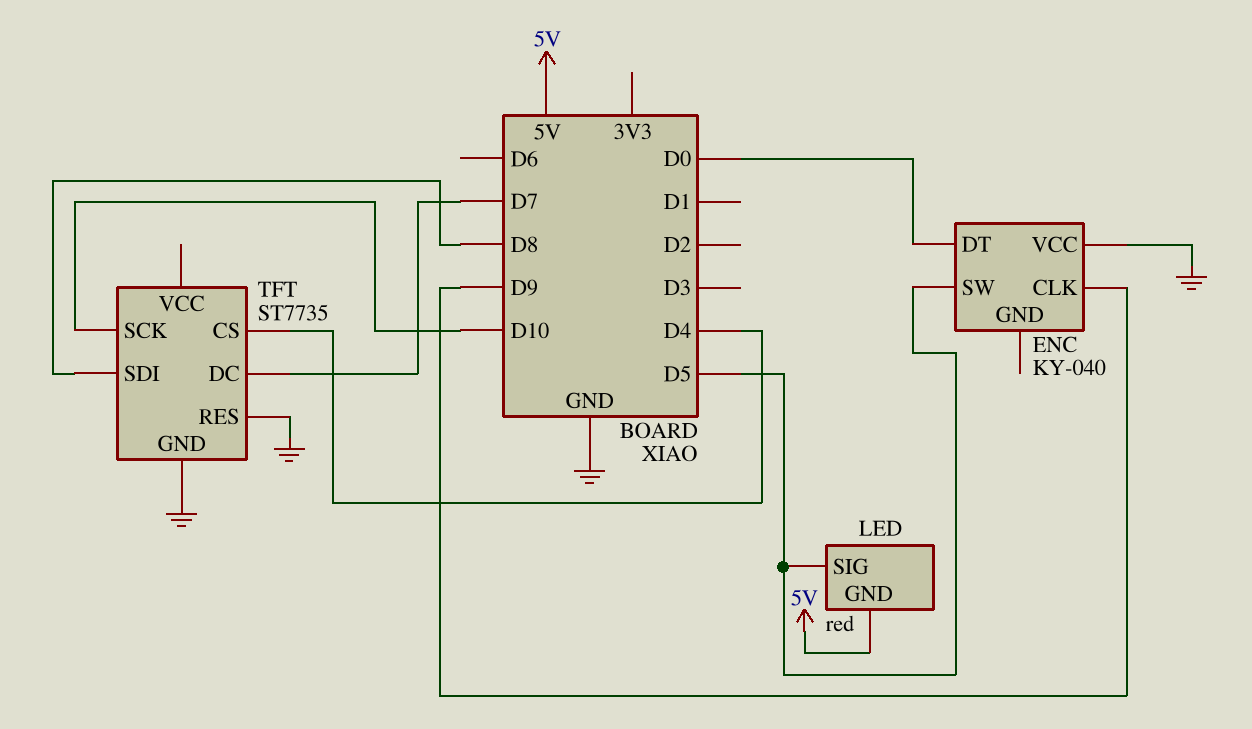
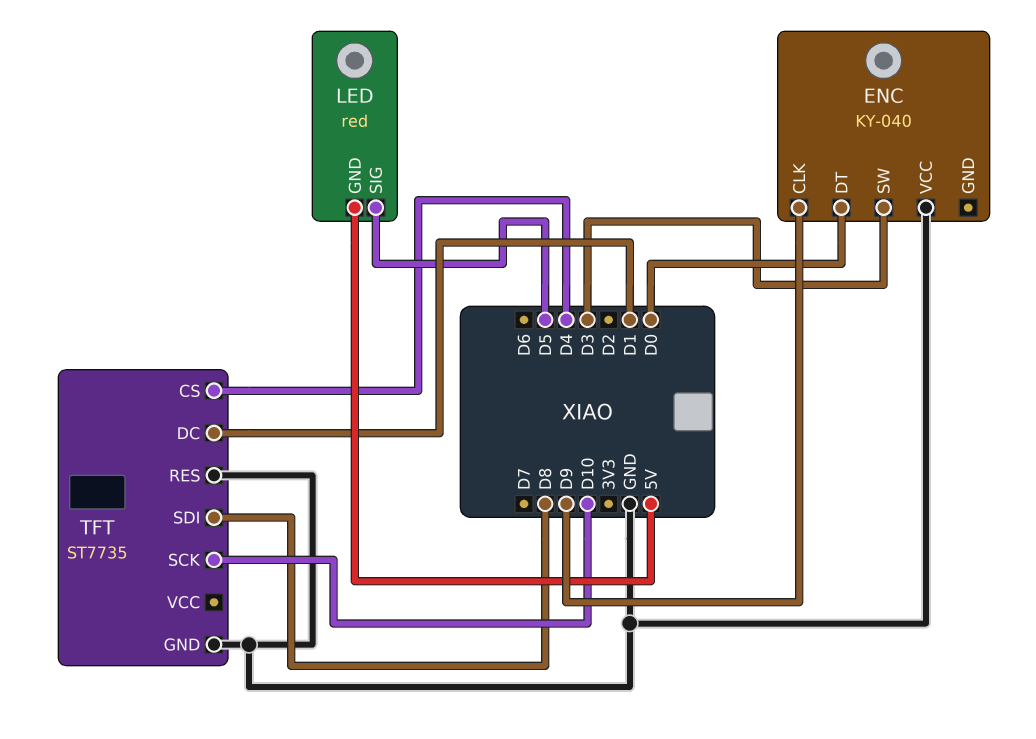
ENC pin SW: D5 -> D3
TFT pin DC: D7 -> D1

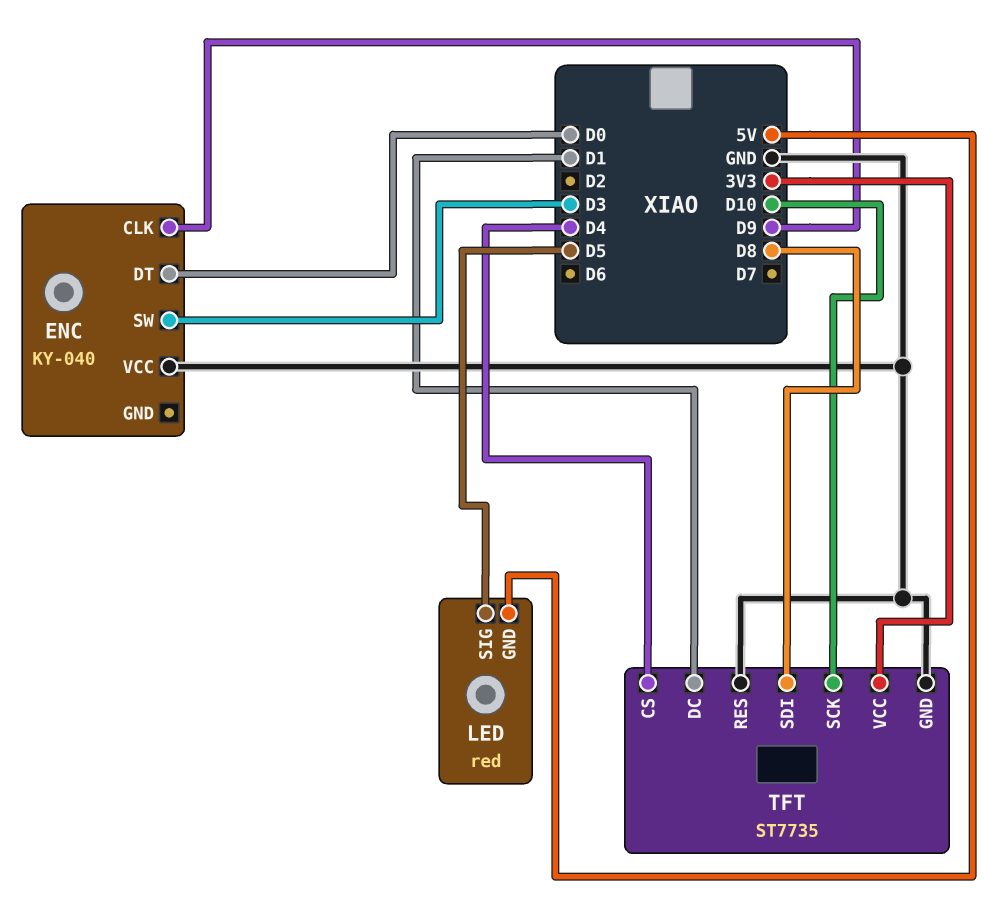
TFT pin VCC: none -> 3V3

